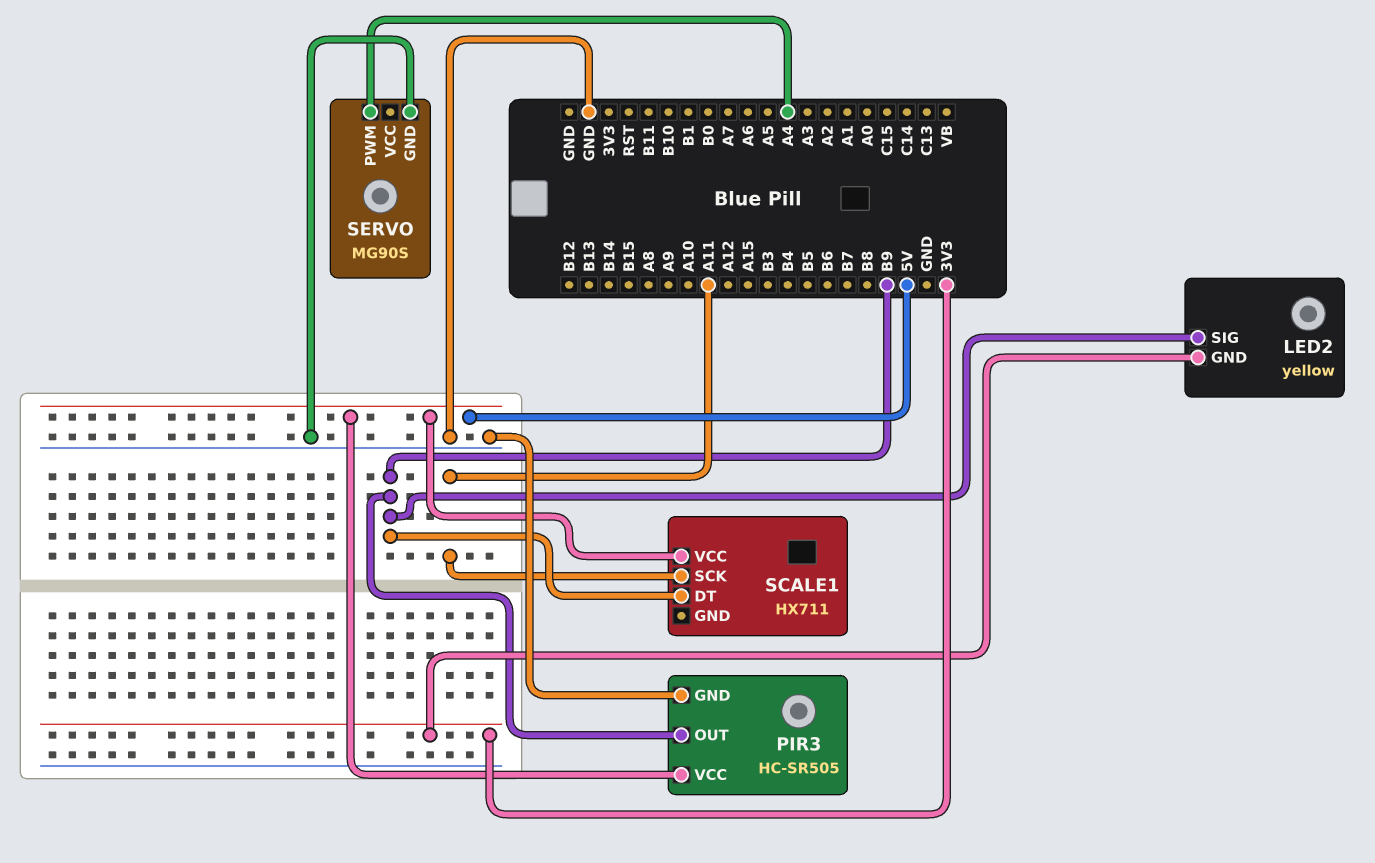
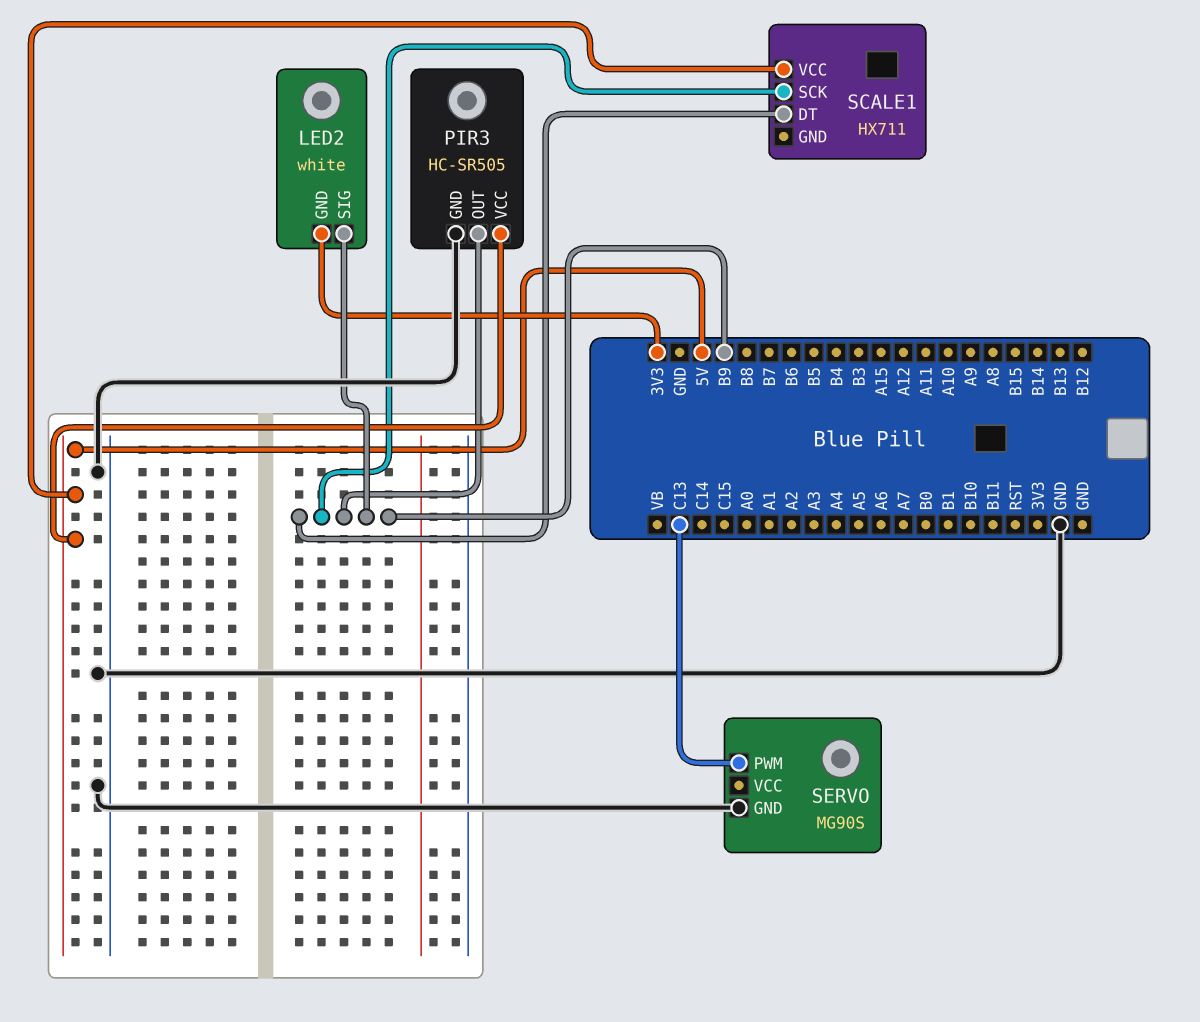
LED2: yellow -> white
SCALE1 pin SCK: A11 -> B9
SERVO pin PWM: A4 -> C13

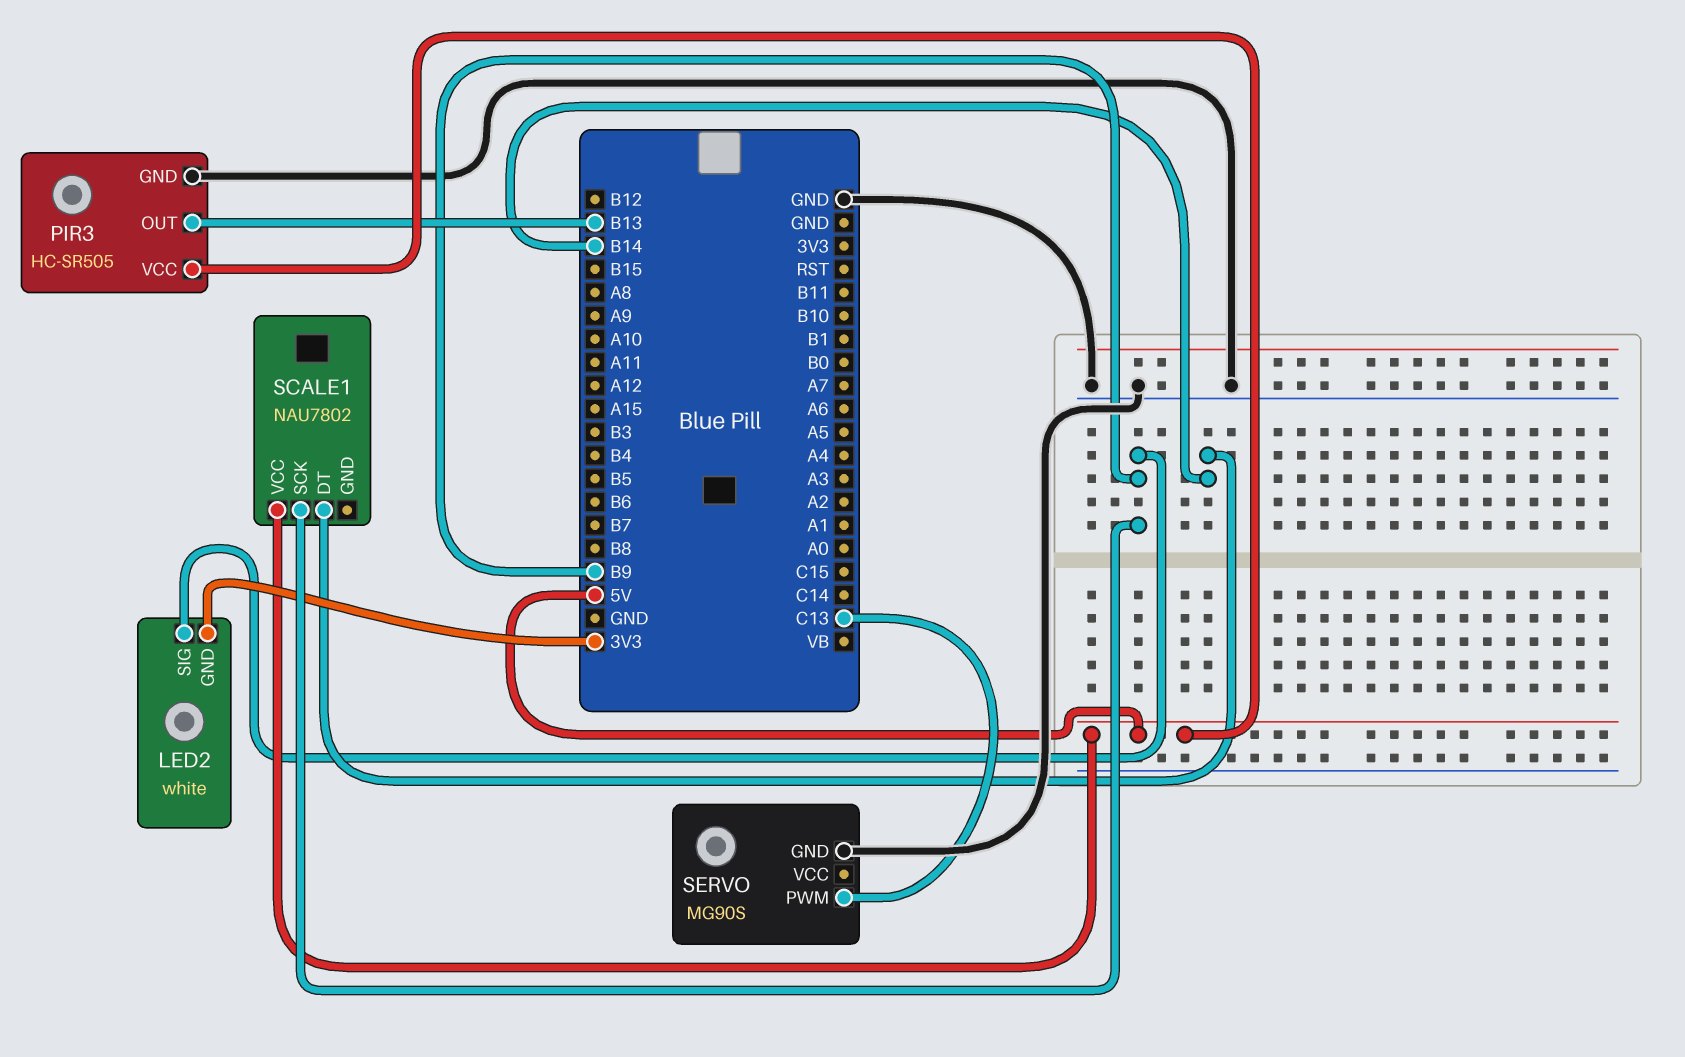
PIR3 pin OUT: B9 -> B13
SCALE1: HX711 -> NAU7802
SCALE1 pin DT: B9 -> B14

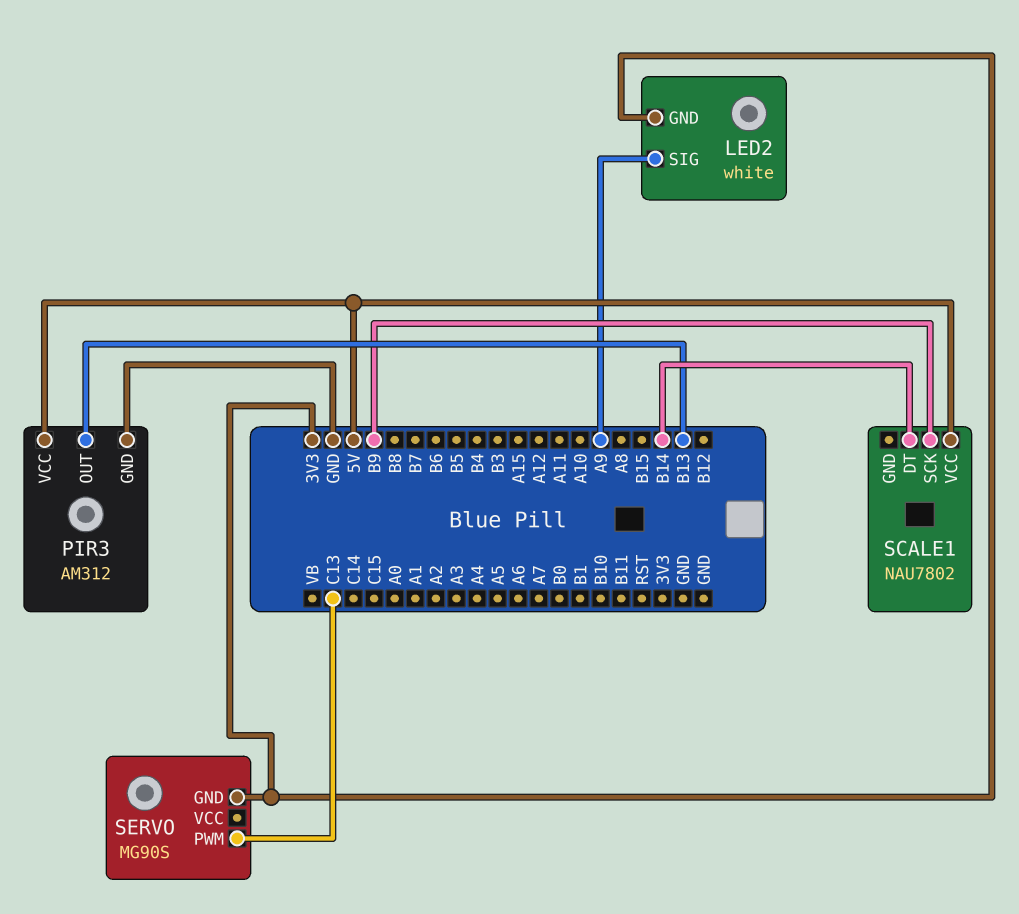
LED2 pin SIG: B9 -> A9
PIR3: HC-SR505 -> AM312
SERVO pin GND: GND -> 3V3

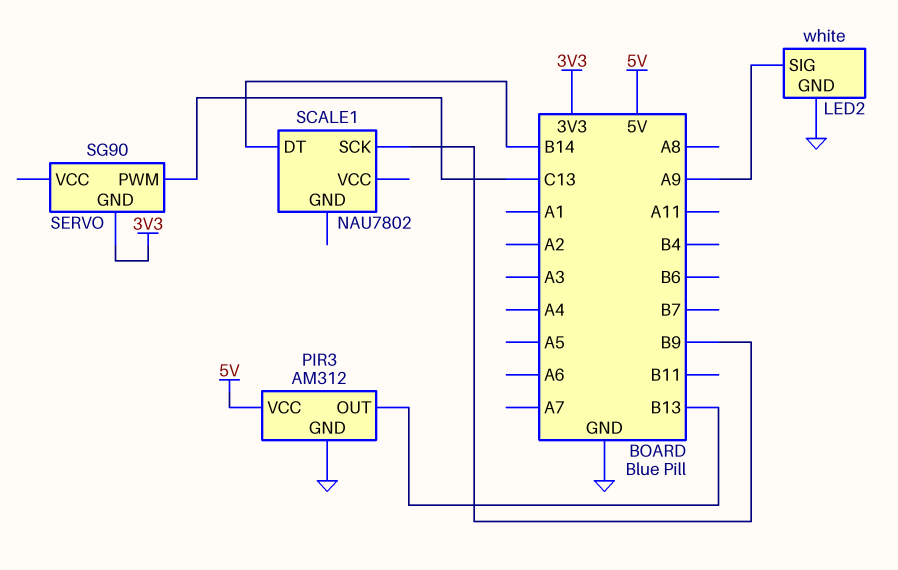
LED2 pin GND: 3V3 -> GND
SCALE1 pin VCC: 5V -> none
SERVO: MG90S -> SG90

